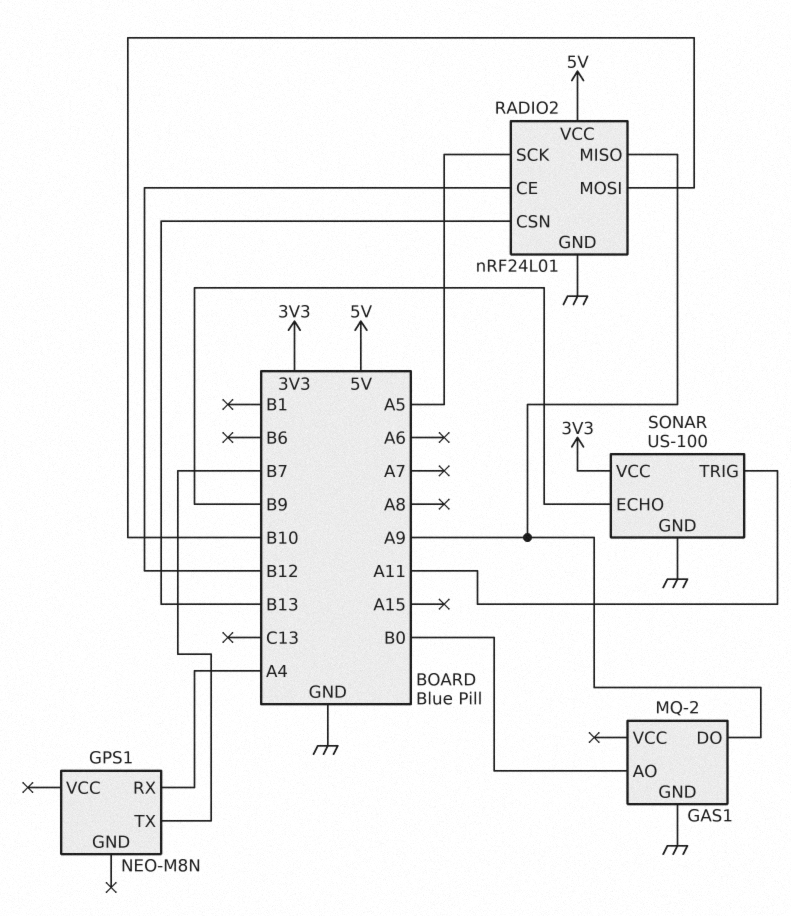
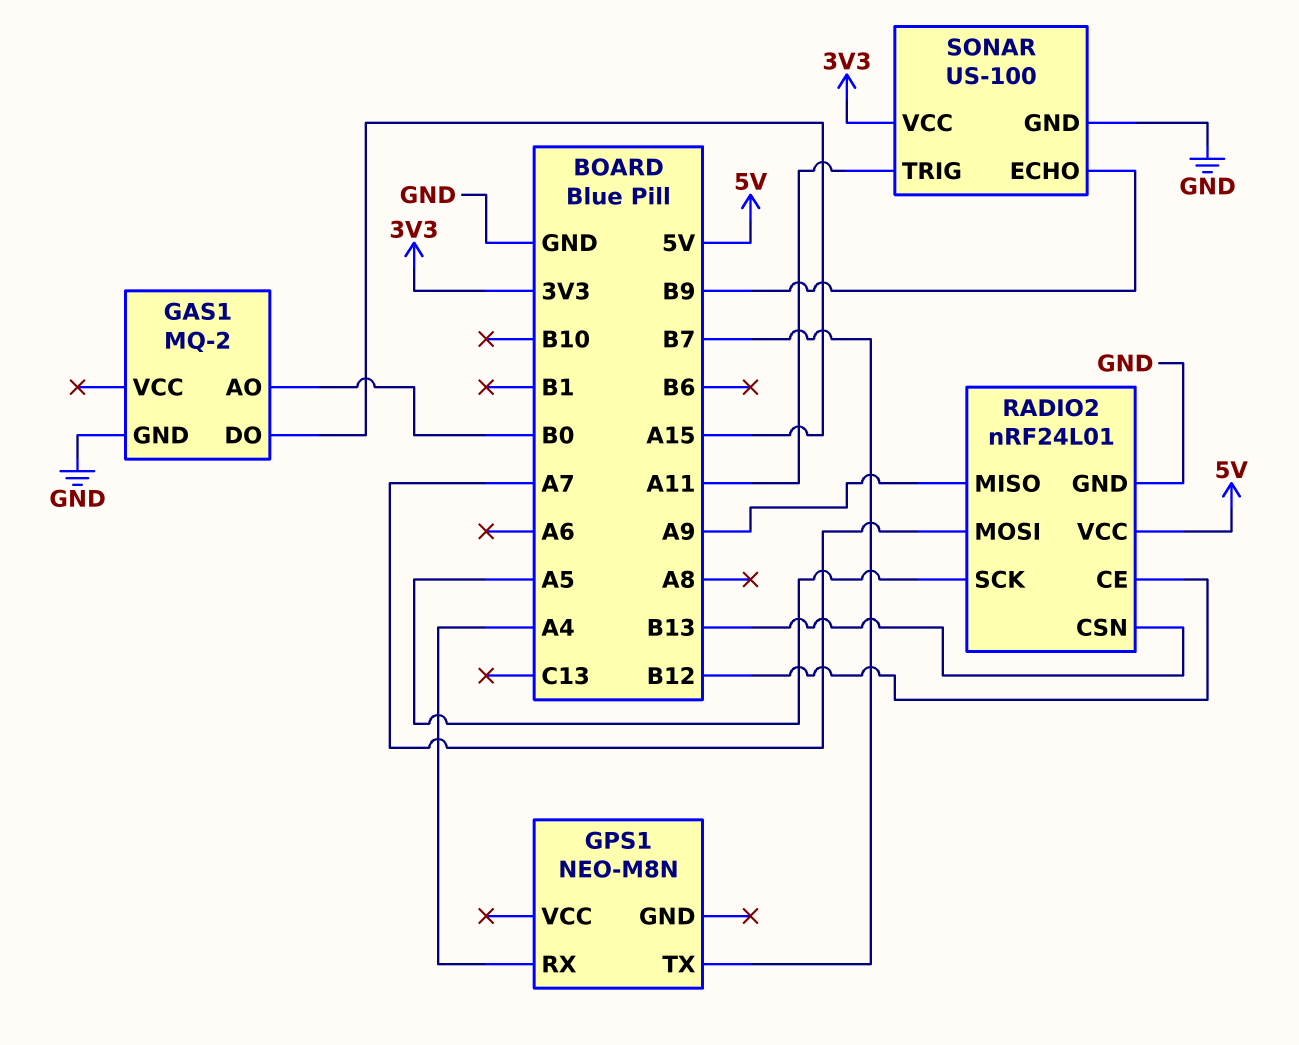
GAS1 pin DO: A9 -> A15
RADIO2 pin MOSI: B10 -> A7

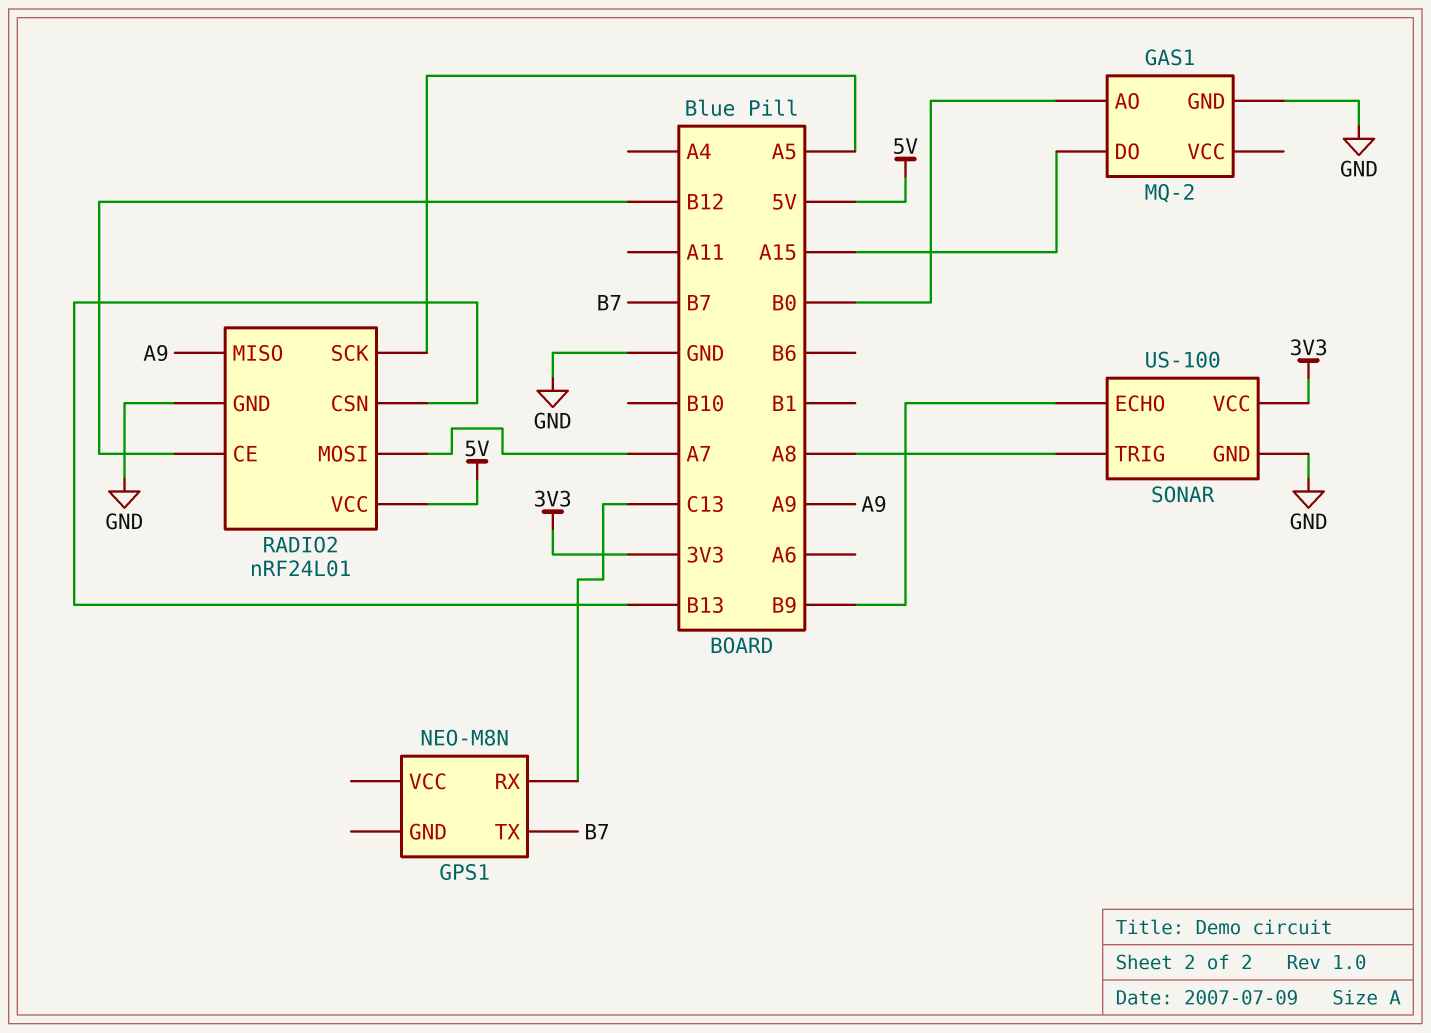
GPS1 pin RX: A4 -> C13
SONAR pin TRIG: A11 -> A8

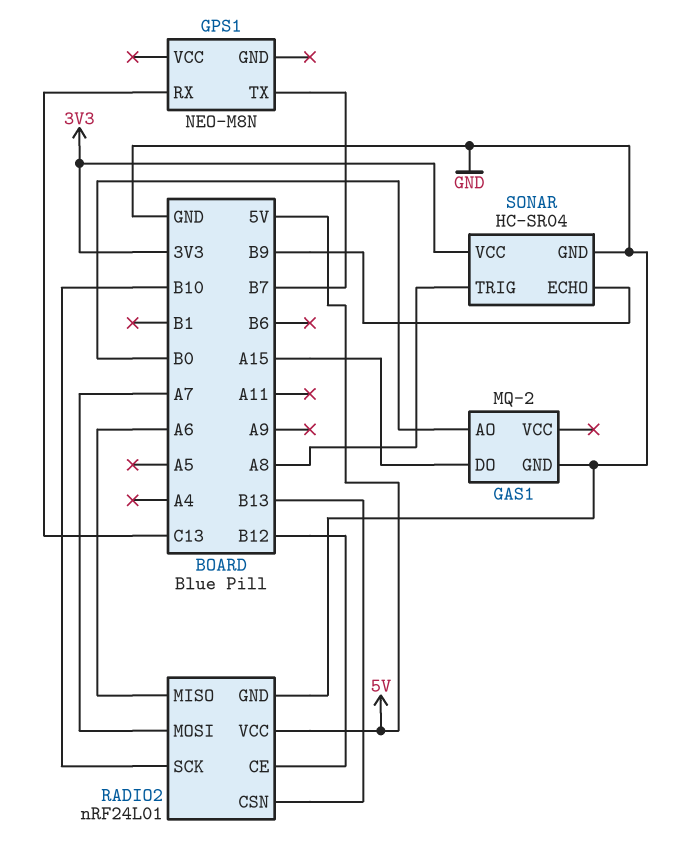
RADIO2 pin MISO: A9 -> A6
RADIO2 pin SCK: A5 -> B10
SONAR: US-100 -> HC-SR04

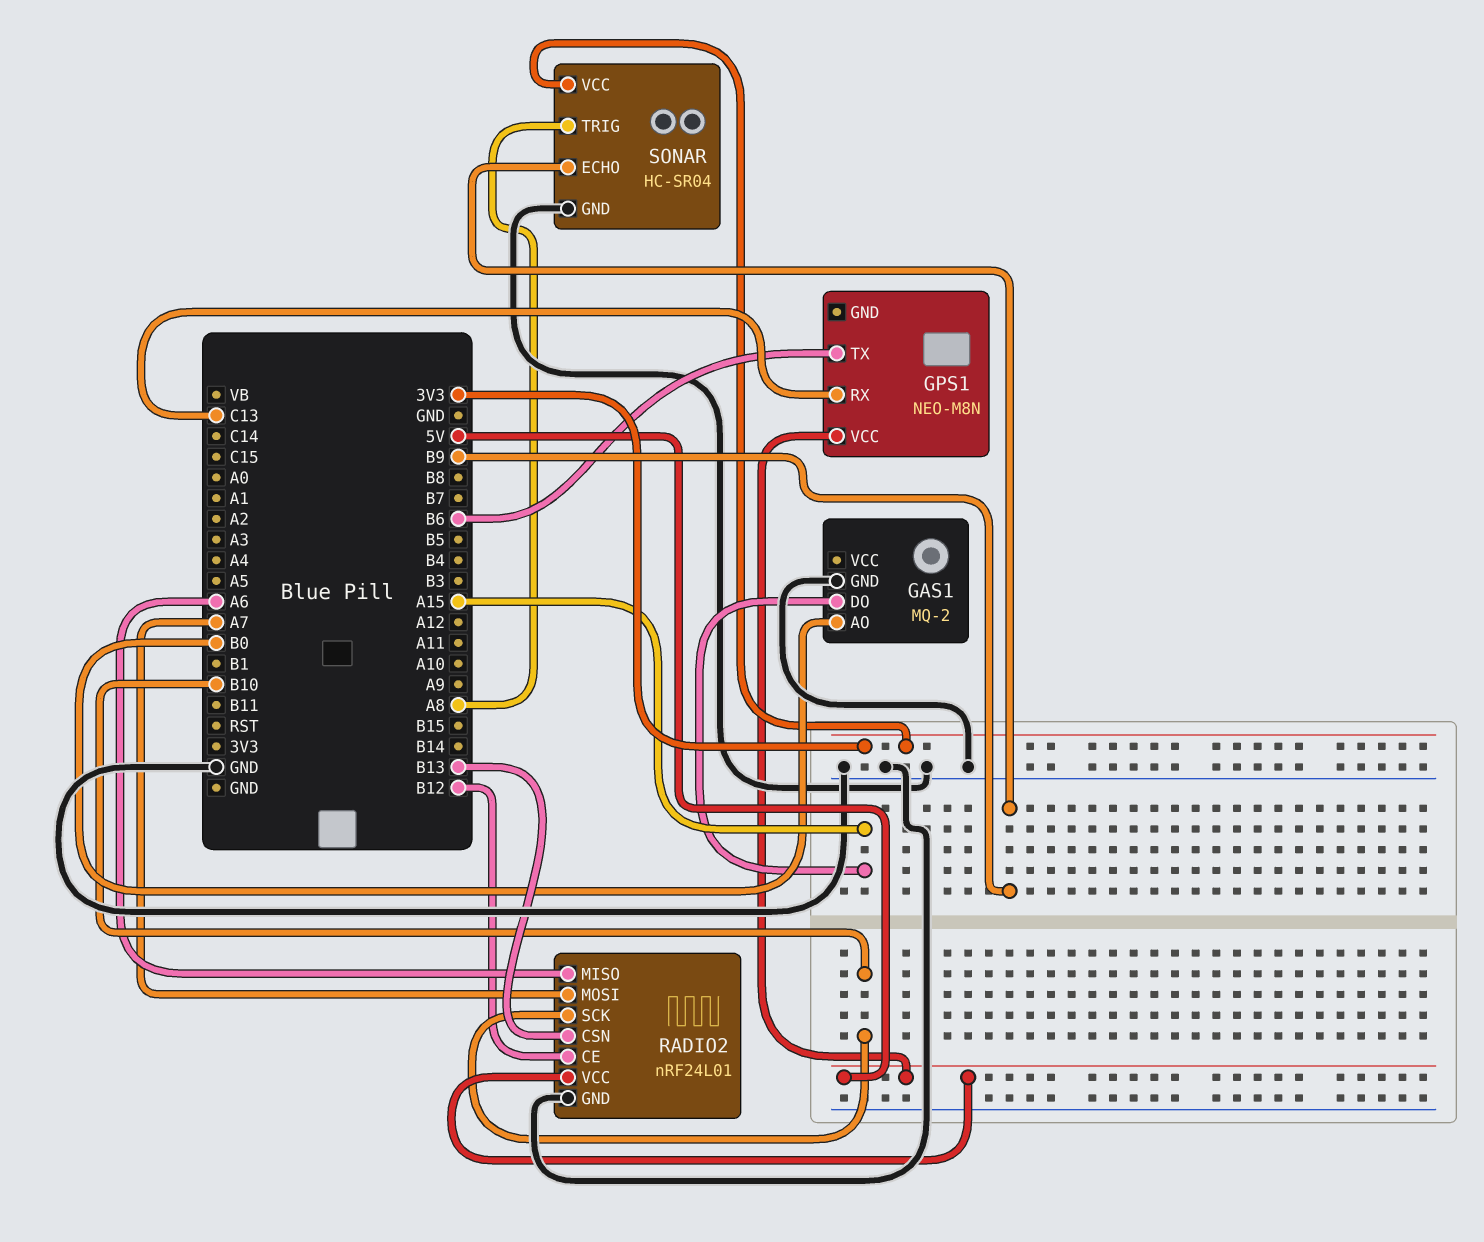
GPS1 pin TX: B7 -> B6
GPS1 pin VCC: none -> 5V

